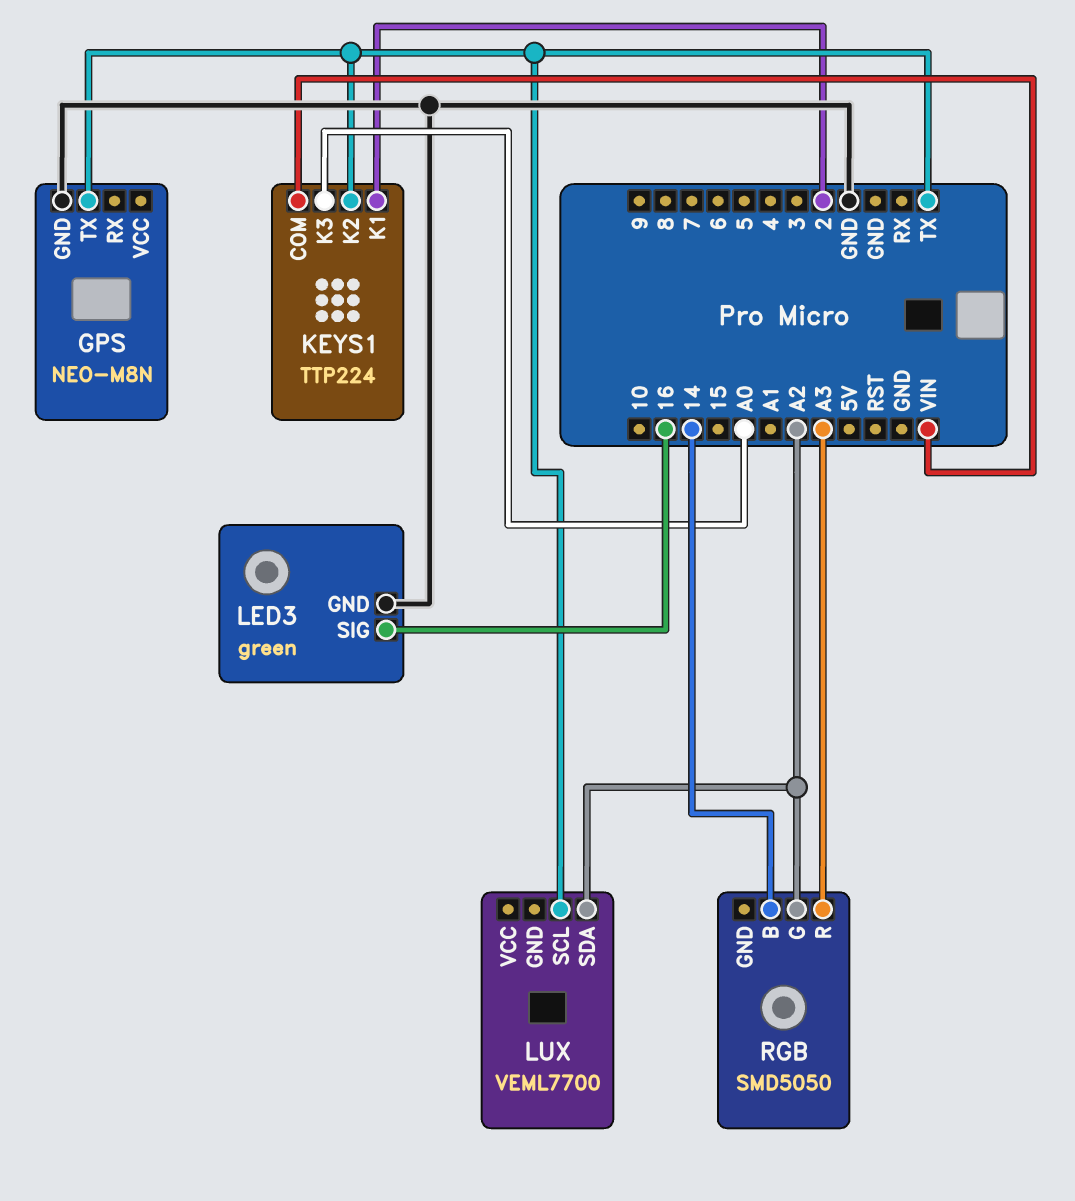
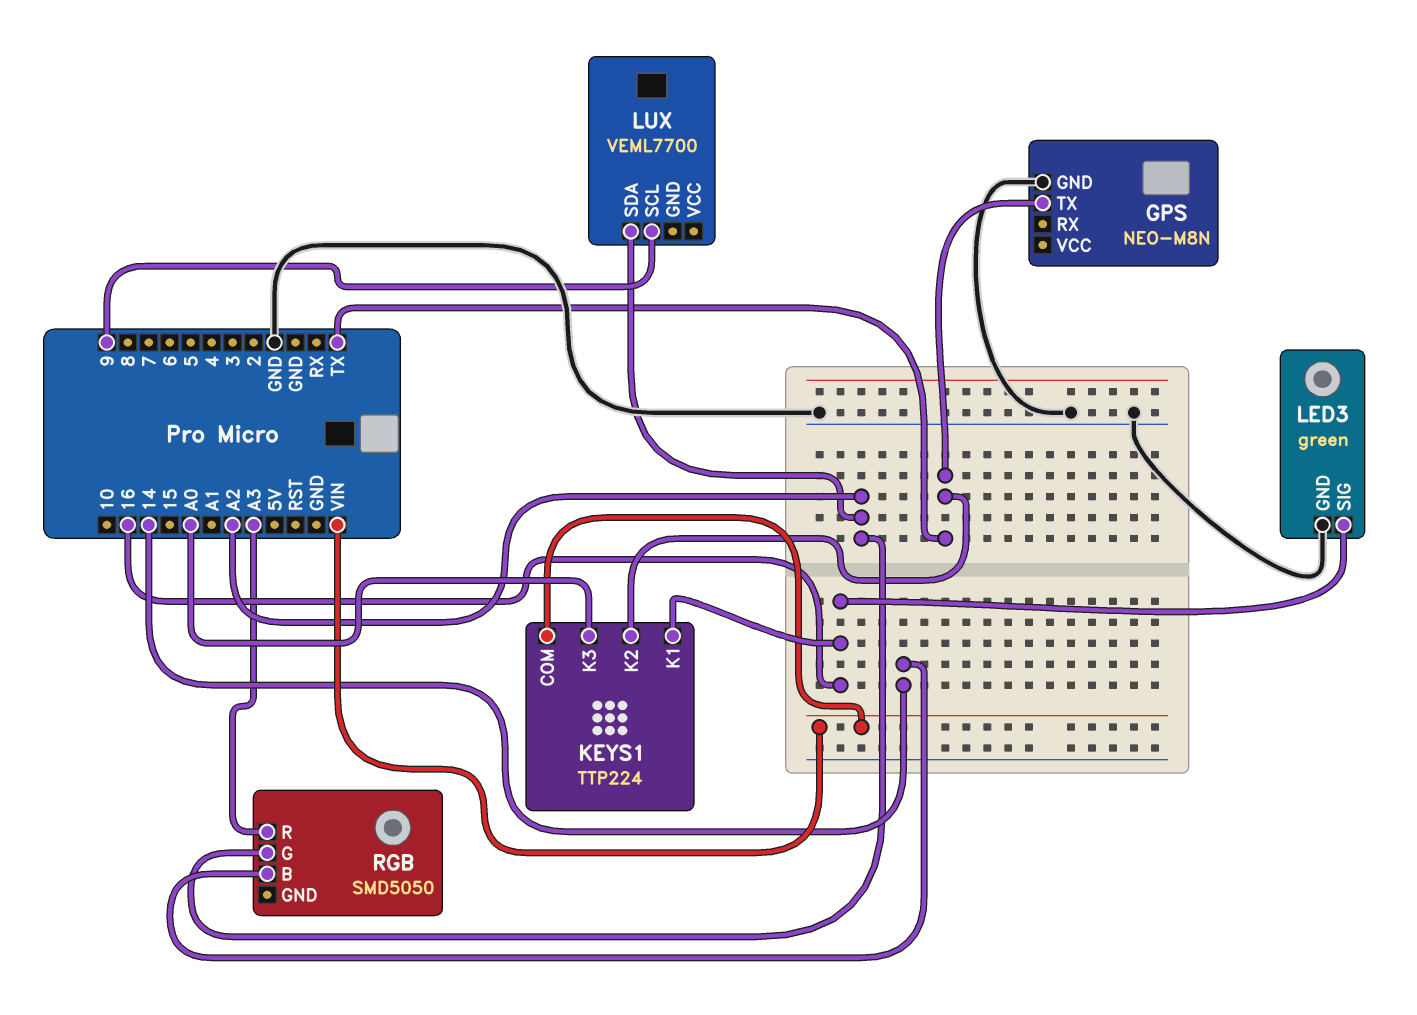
KEYS1 pin K1: 2 -> 16
LUX pin SCL: TX -> 9

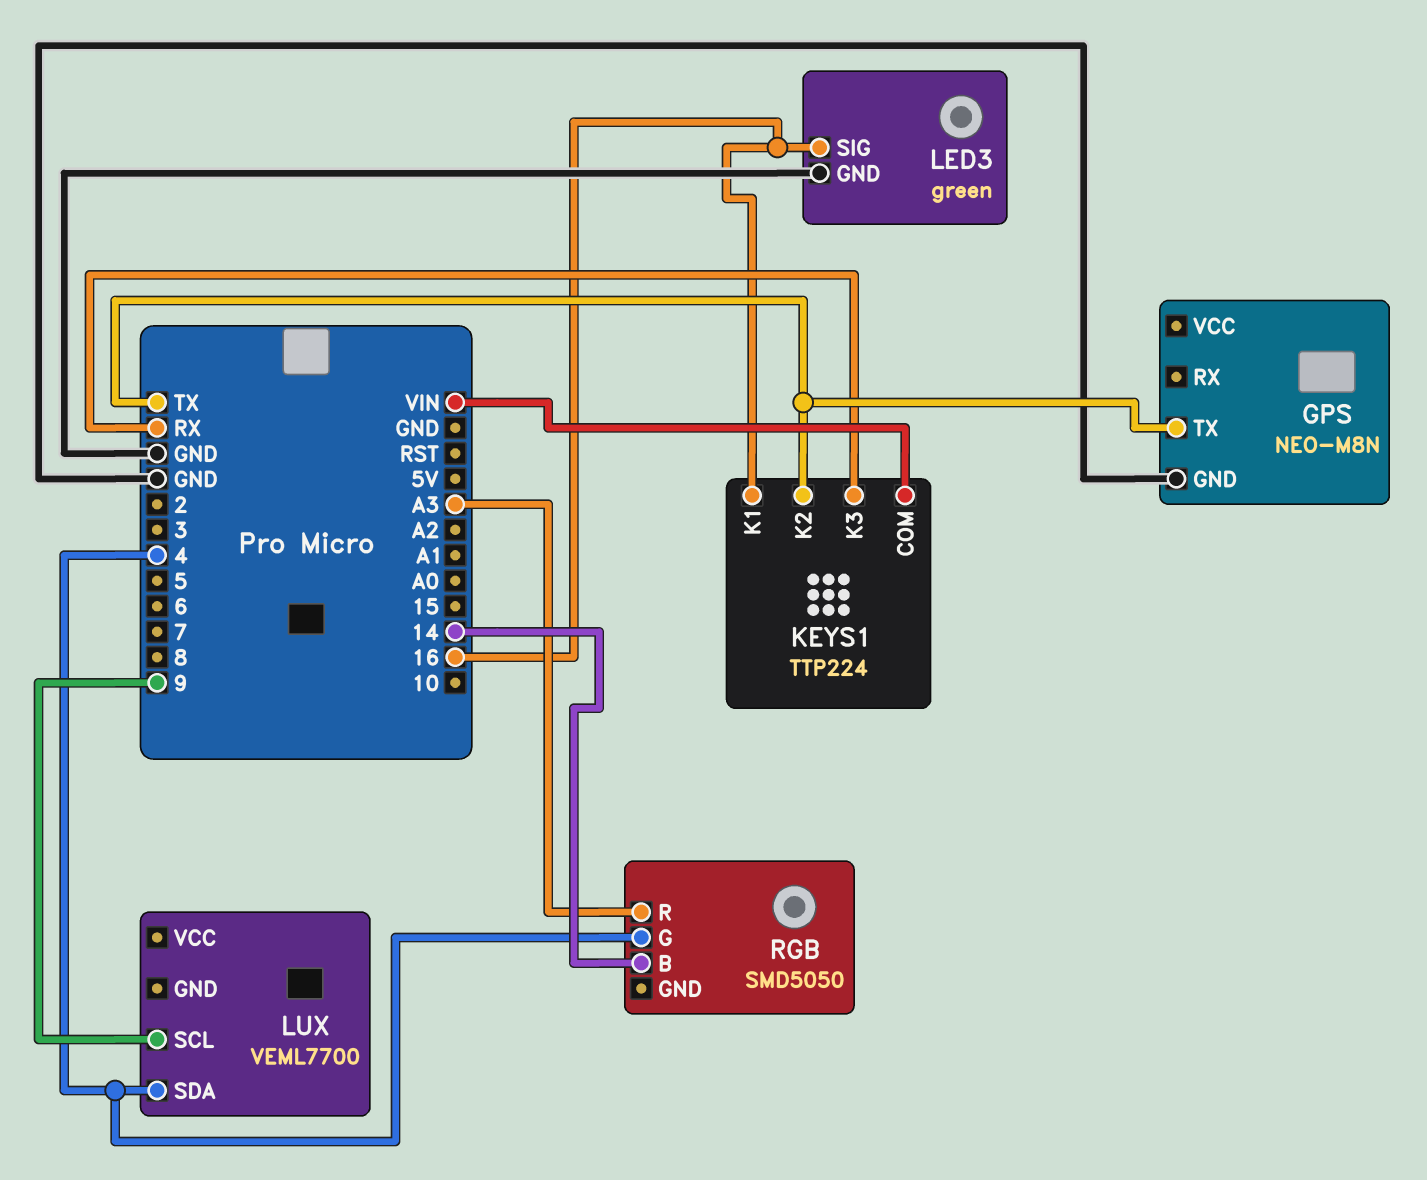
KEYS1 pin K3: A0 -> RX
LUX pin SDA: A2 -> 4
RGB pin G: A2 -> 4

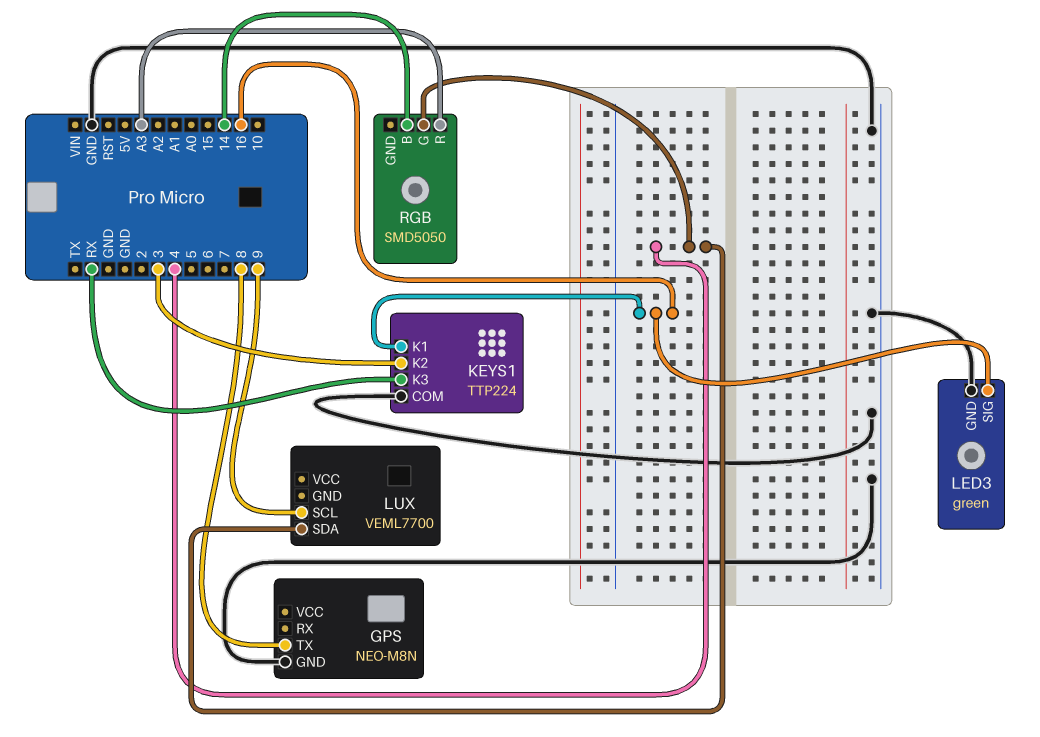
GPS pin TX: TX -> 8
KEYS1 pin COM: VIN -> GND
KEYS1 pin K2: TX -> 3

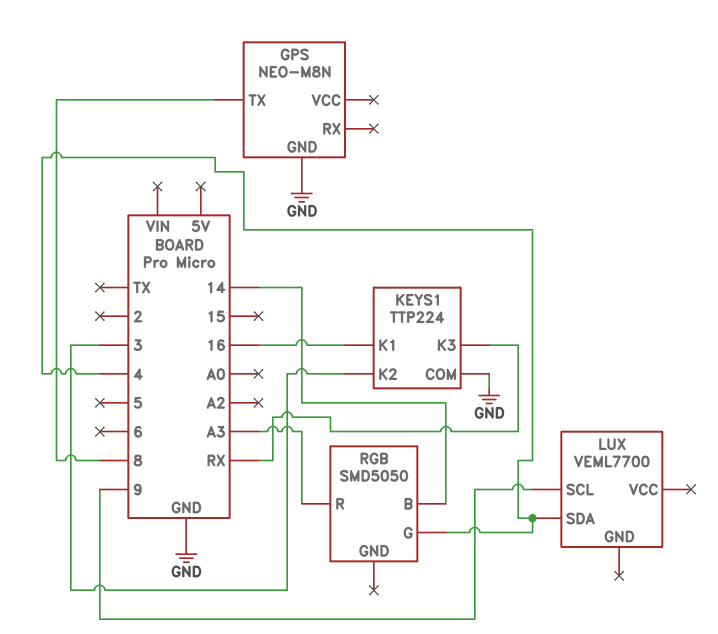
LED3: green -> none
LED3 pin GND: GND -> none
LED3 pin SIG: 16 -> none

